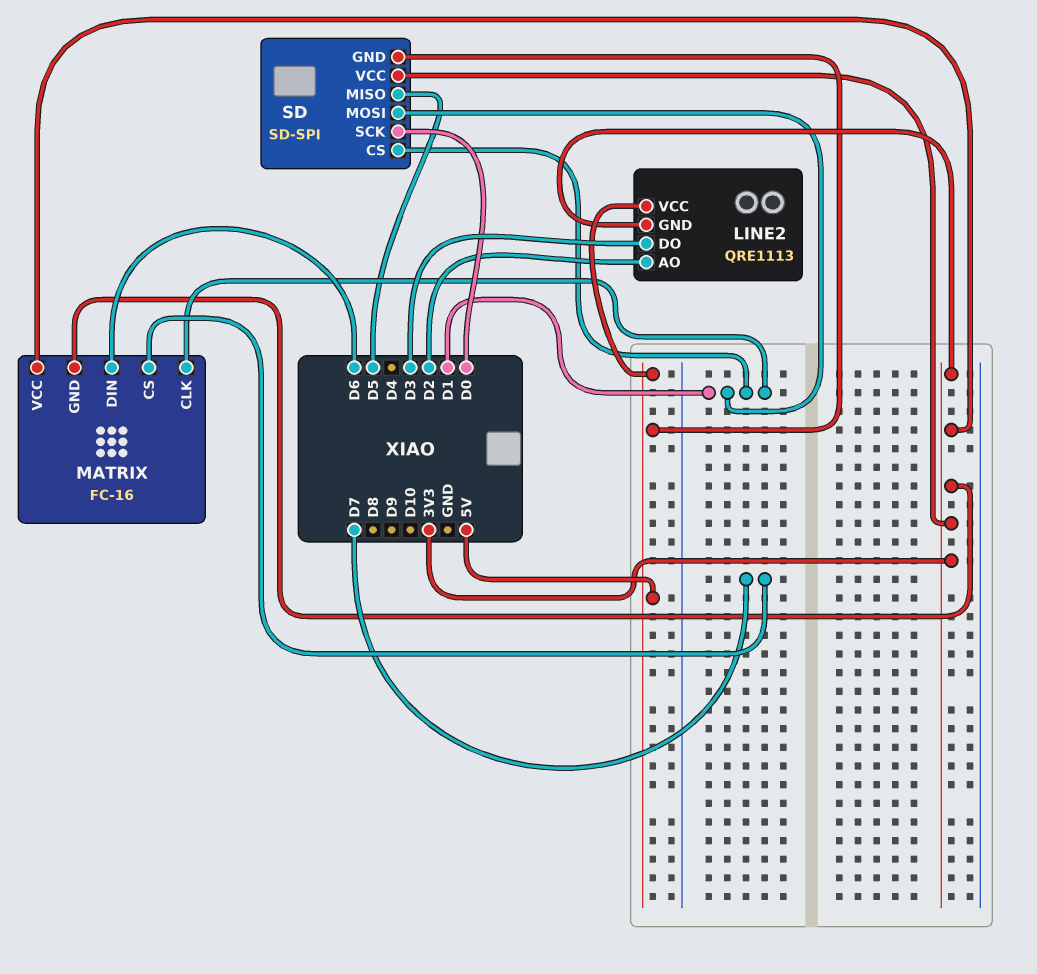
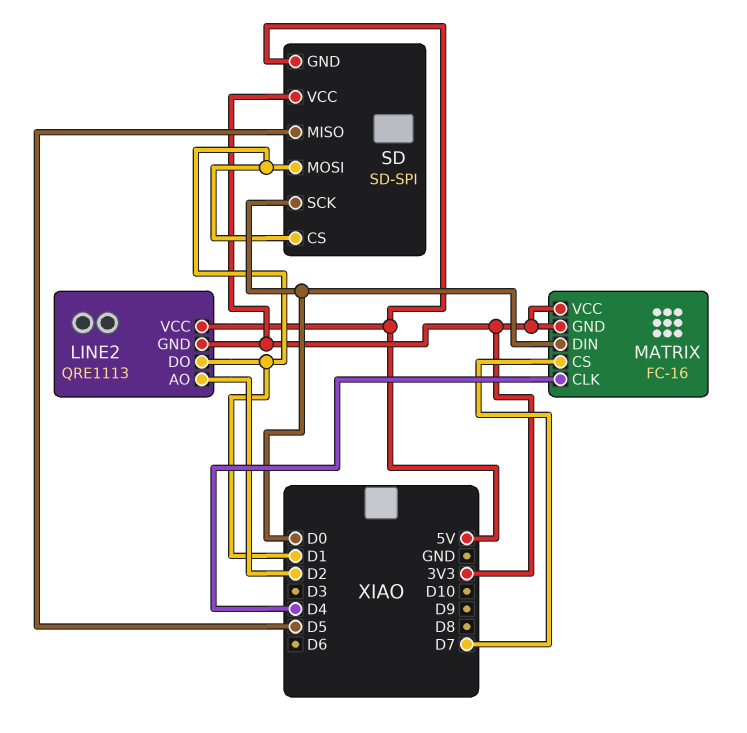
LINE2 pin DO: D3 -> D1
MATRIX pin CLK: D1 -> D4
MATRIX pin DIN: D6 -> D0

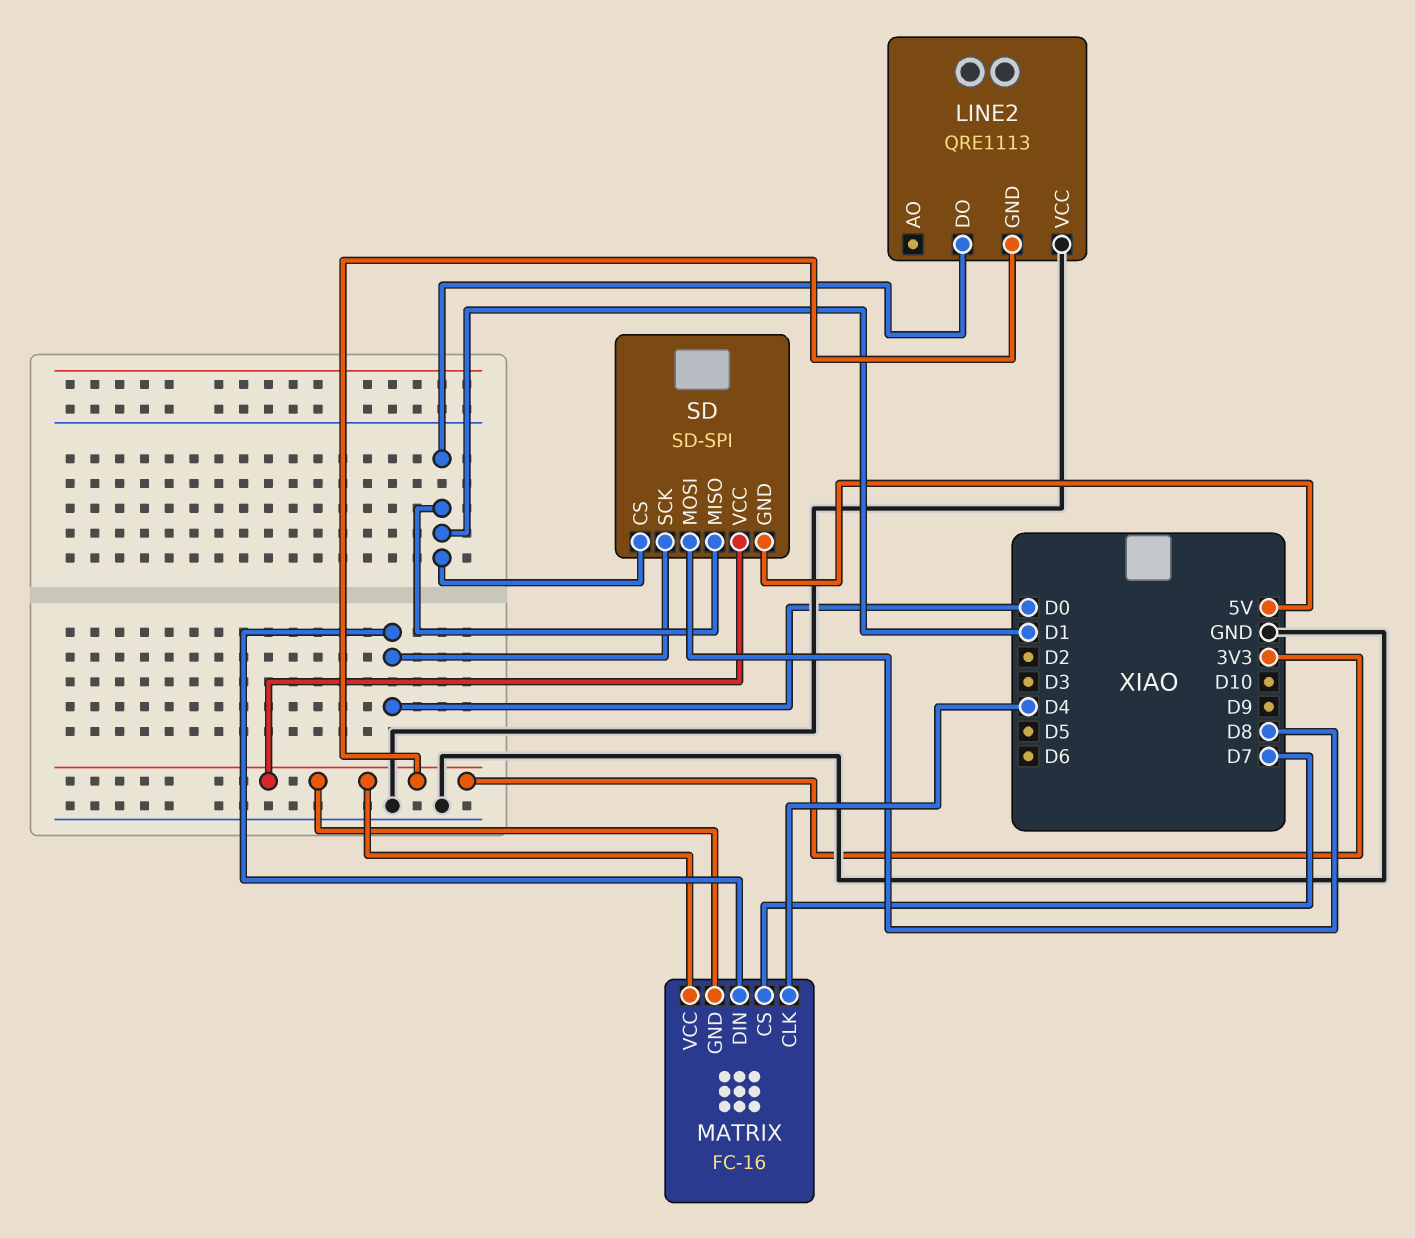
LINE2 pin AO: D2 -> none
LINE2 pin VCC: 5V -> GND
SD pin MISO: D5 -> D1
SD pin MOSI: D1 -> D8

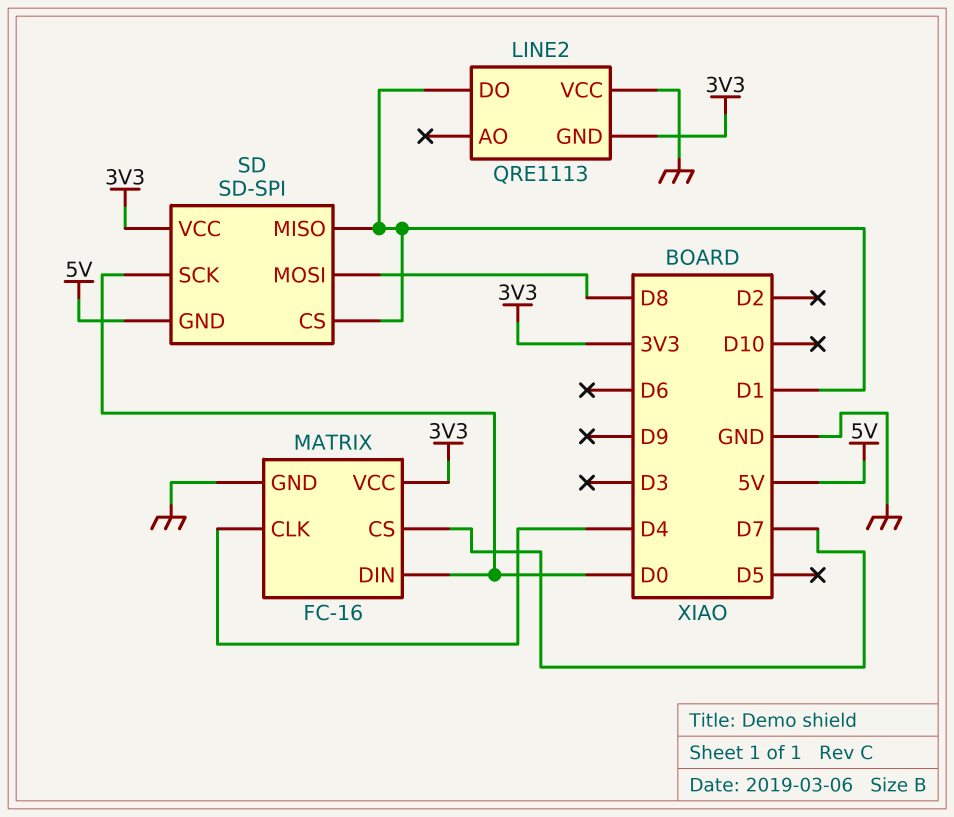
MATRIX pin GND: 3V3 -> GND

